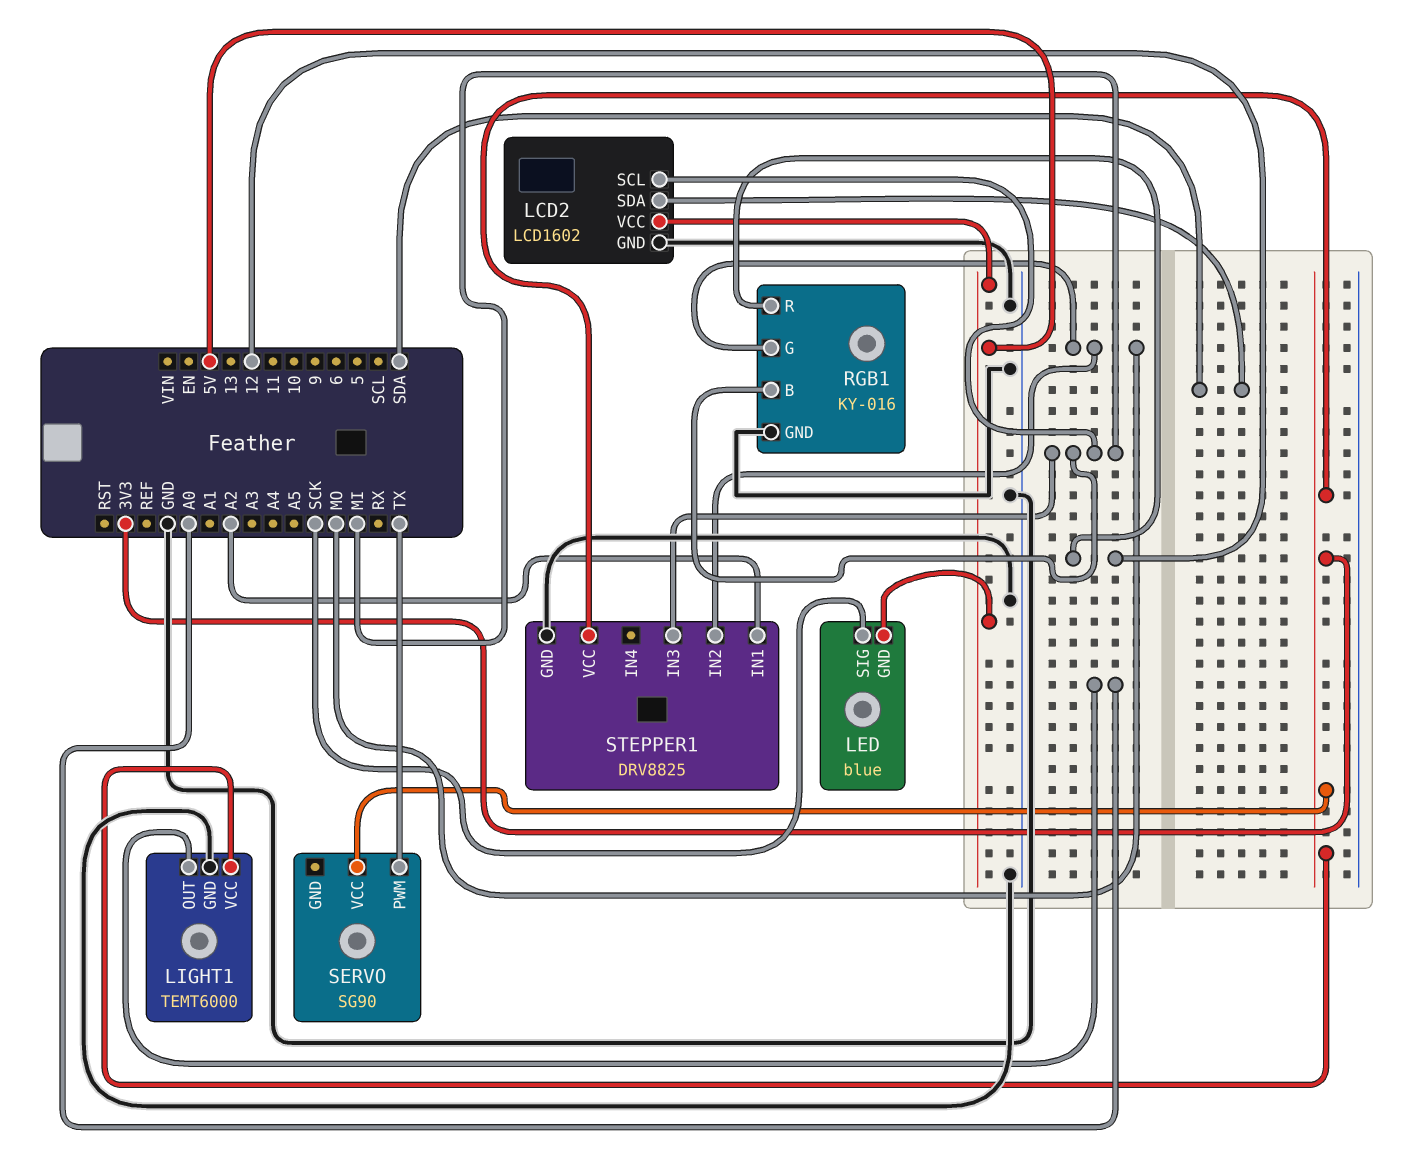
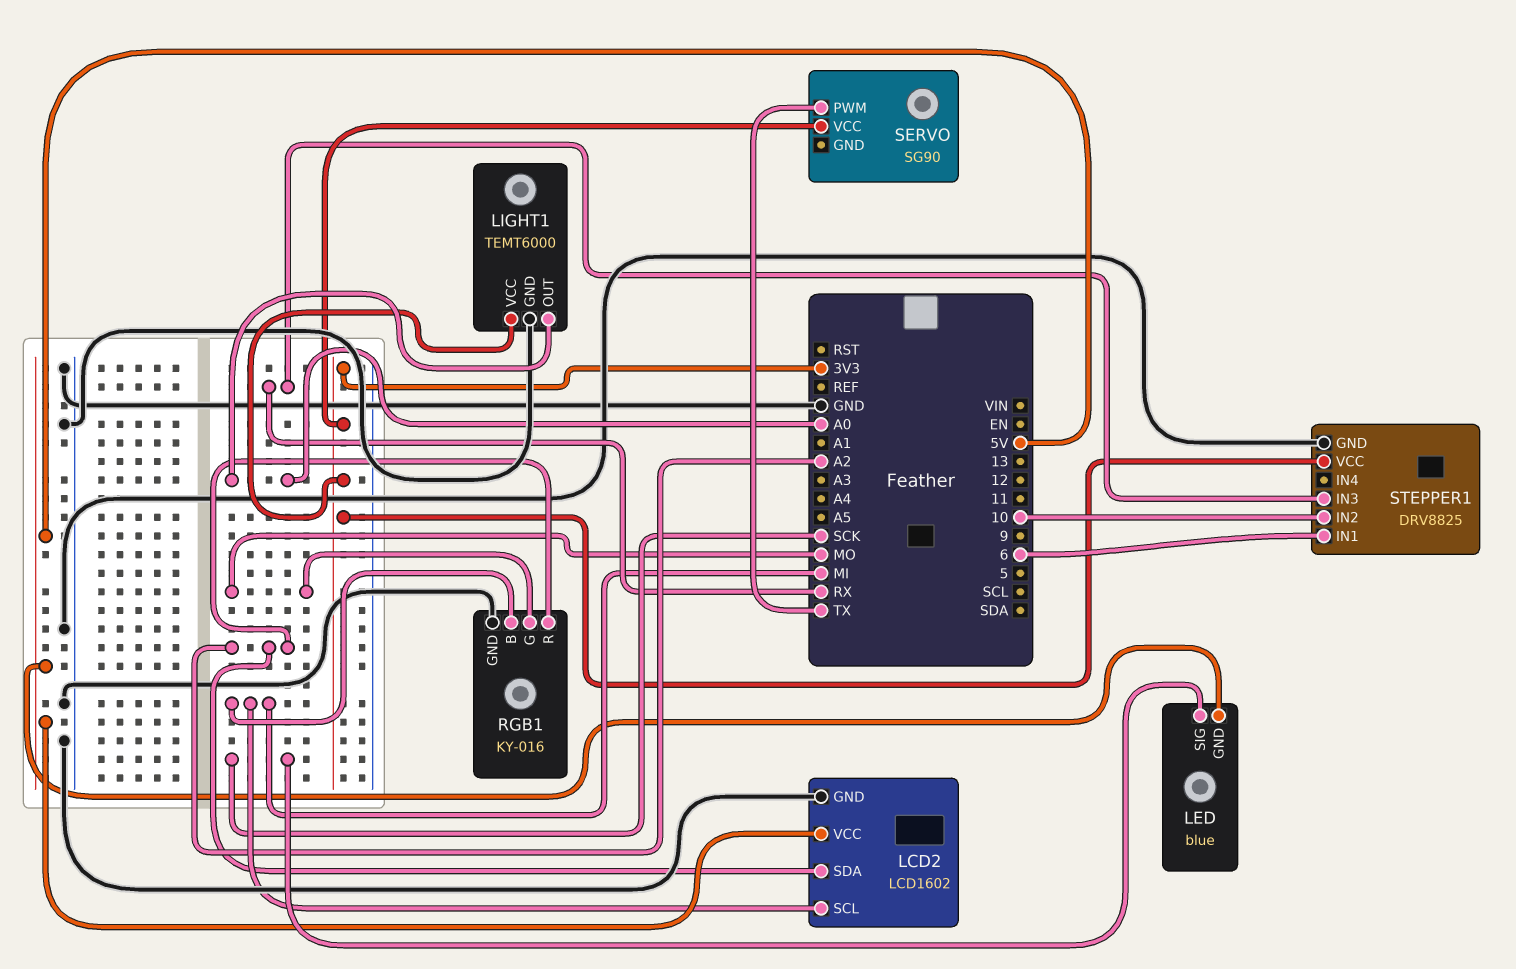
LCD2 pin SDA: SDA -> A2
RGB1 pin R: 12 -> A2
STEPPER1 pin IN1: A2 -> 6
STEPPER1 pin IN2: MO -> 10
STEPPER1 pin IN3: MI -> RX

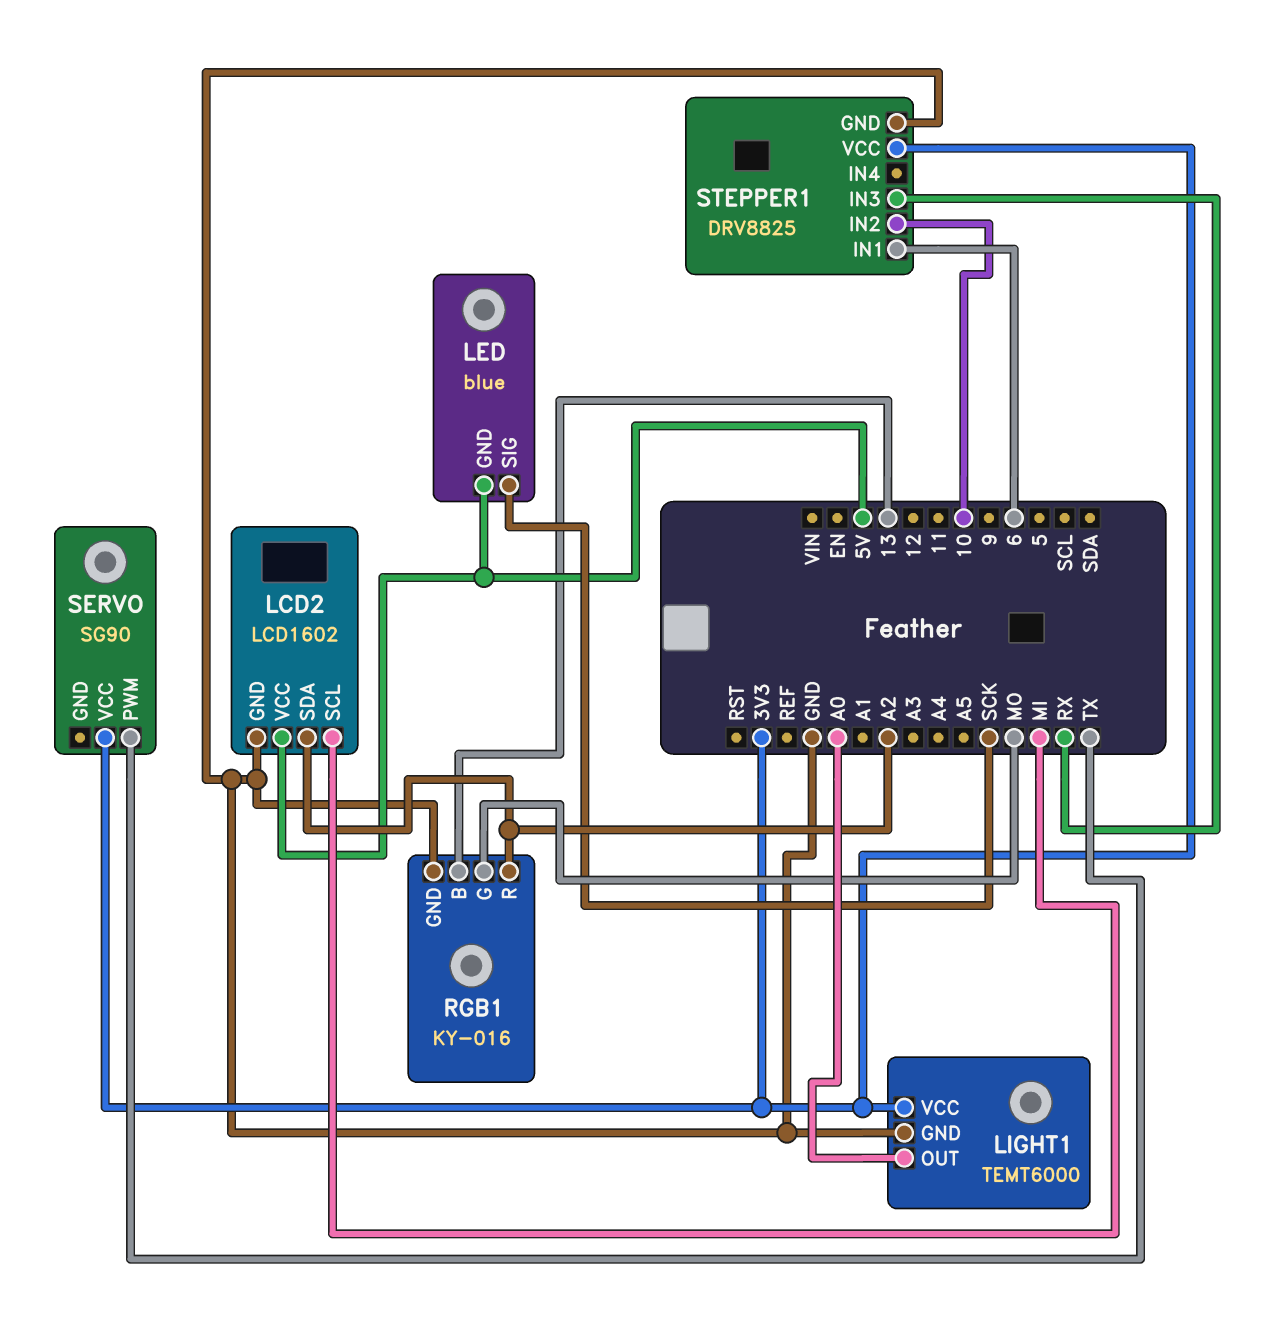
RGB1 pin B: MI -> 13

